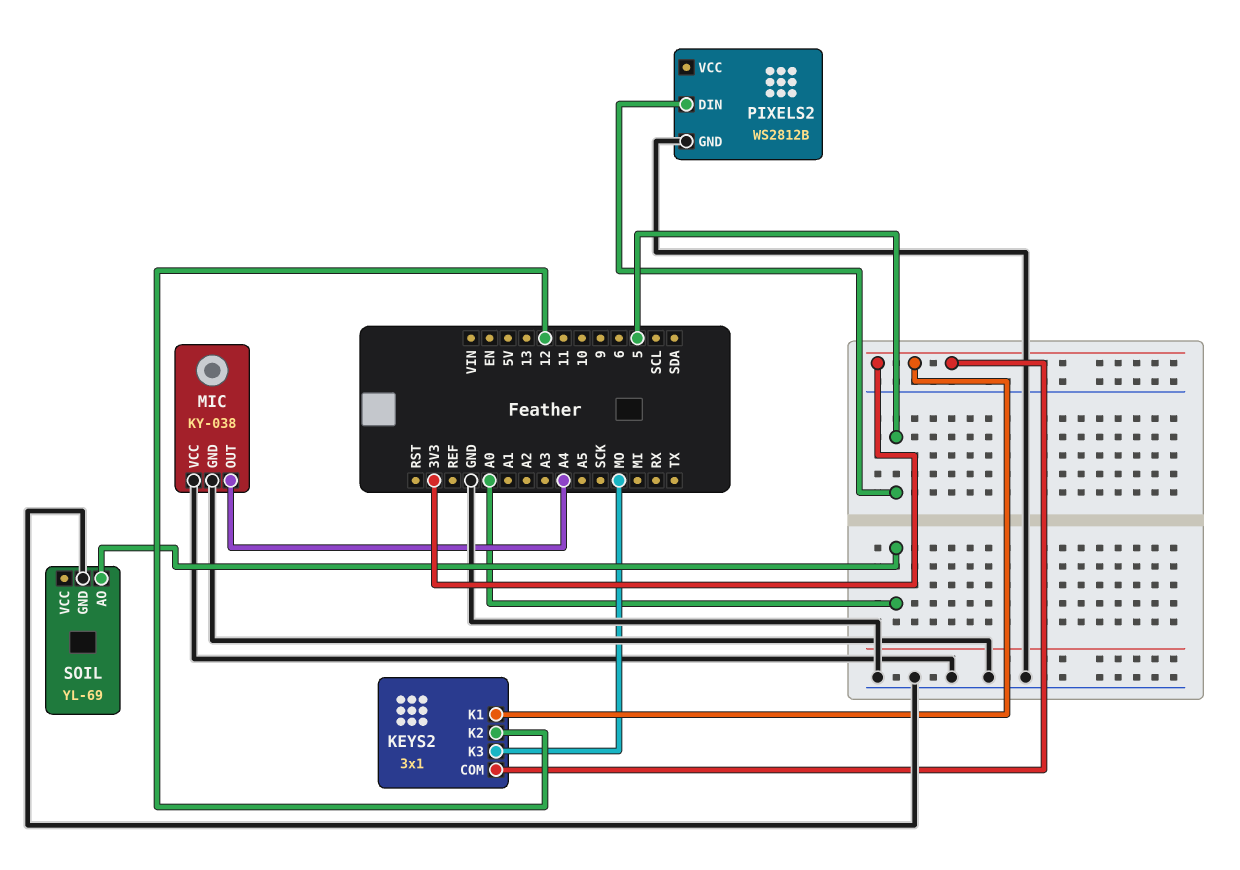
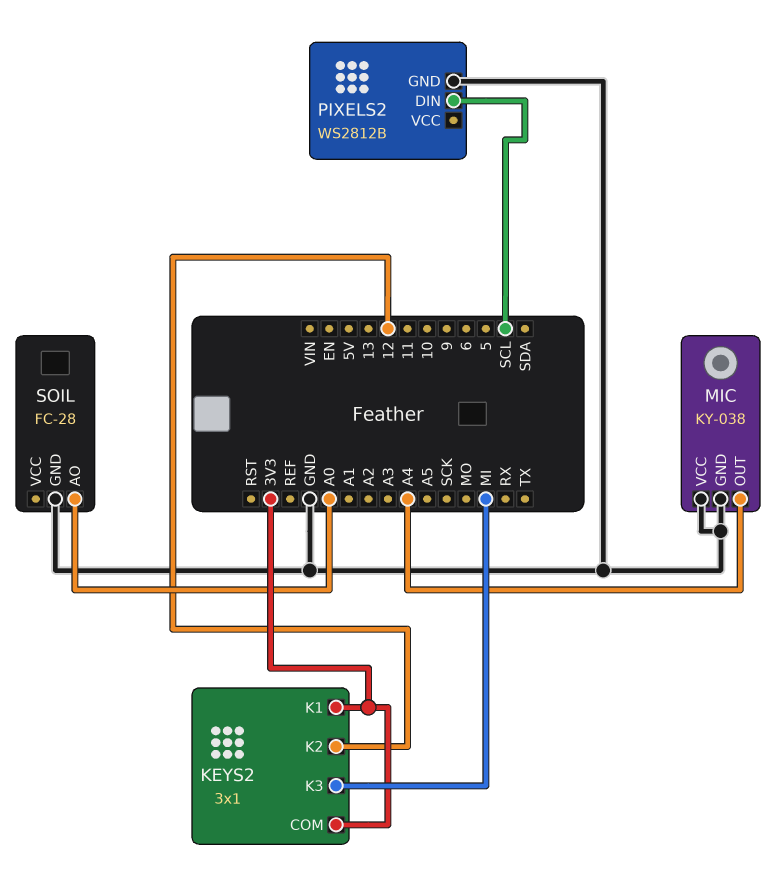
KEYS2 pin K3: MO -> MI
PIXELS2 pin DIN: 5 -> SCL
SOIL: YL-69 -> FC-28

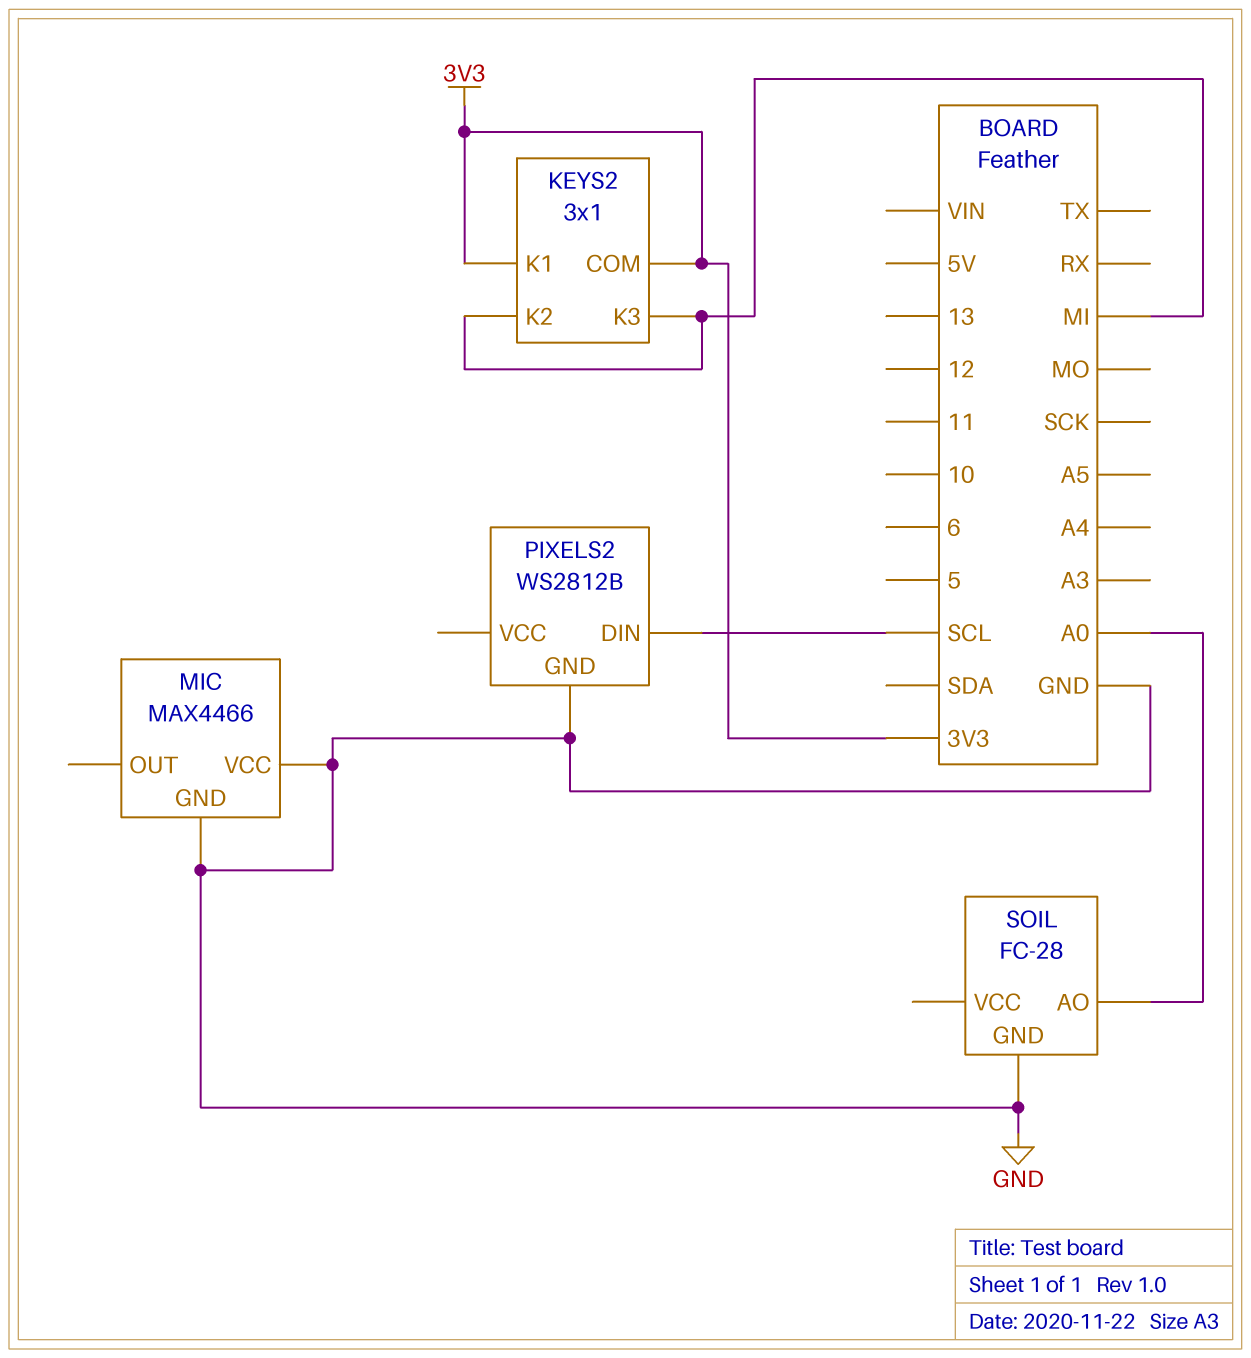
KEYS2 pin K2: 12 -> MI
MIC: KY-038 -> MAX4466
MIC pin OUT: A4 -> none

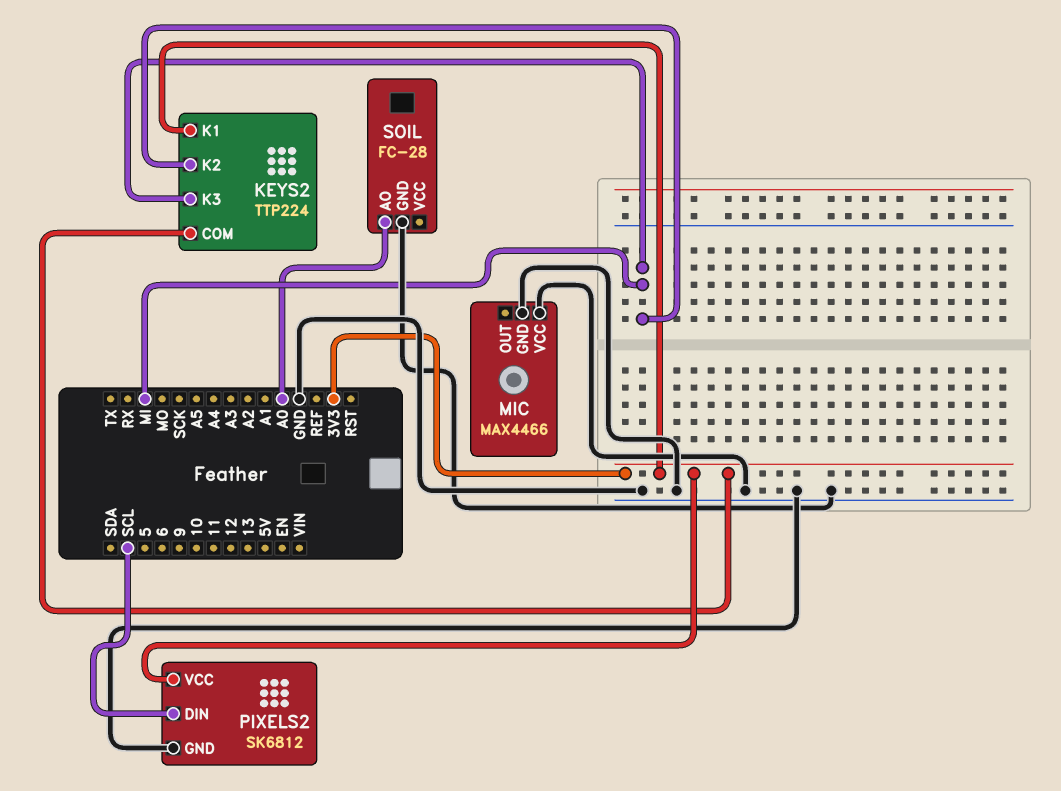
KEYS2: 3x1 -> TTP224
PIXELS2: WS2812B -> SK6812
PIXELS2 pin VCC: none -> 3V3

